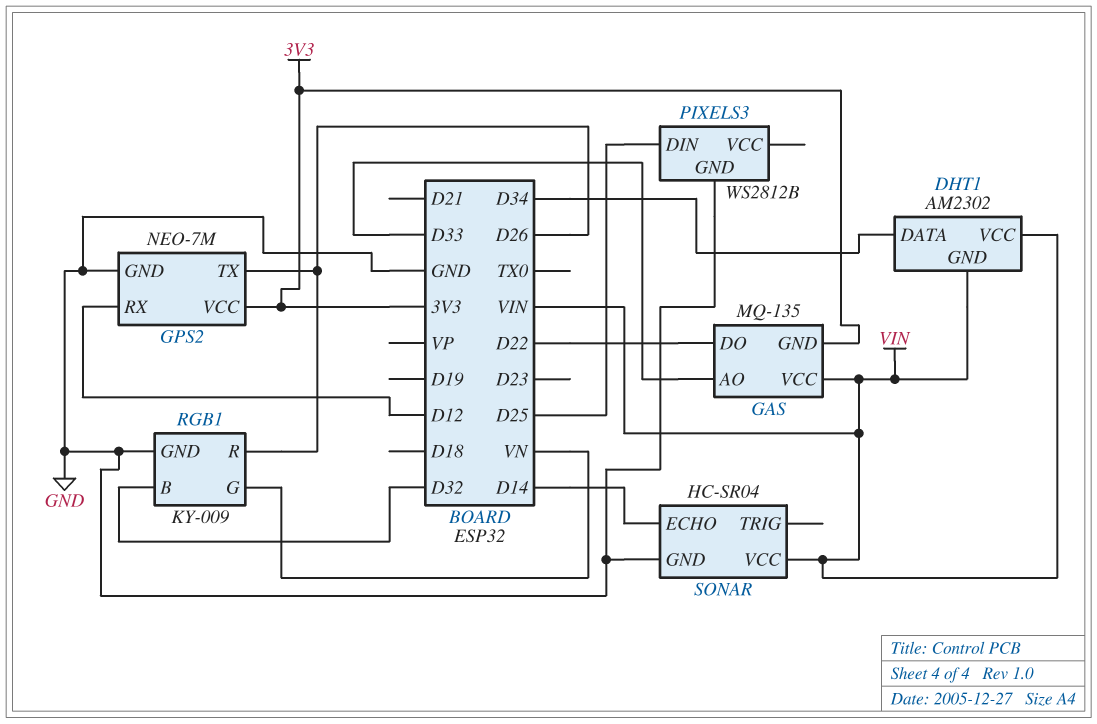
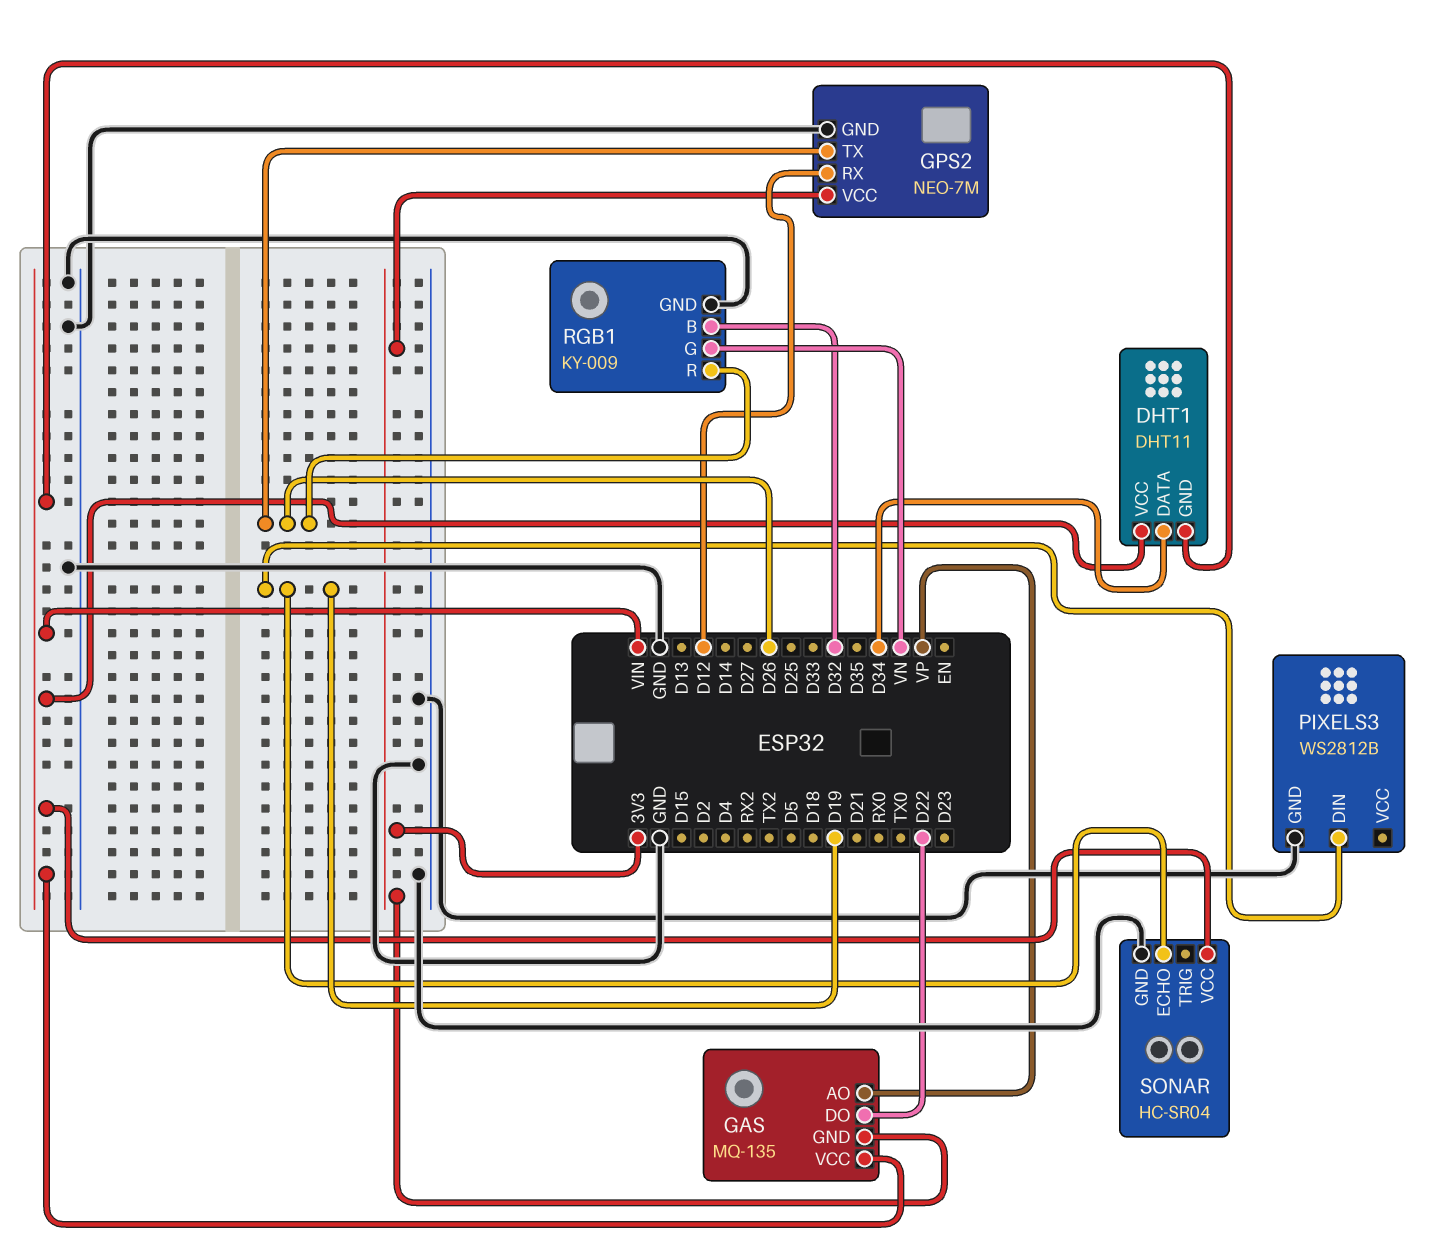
DHT1: AM2302 -> DHT11
GAS pin AO: D33 -> VP
PIXELS3 pin DIN: D25 -> D19
SONAR pin ECHO: D14 -> D19

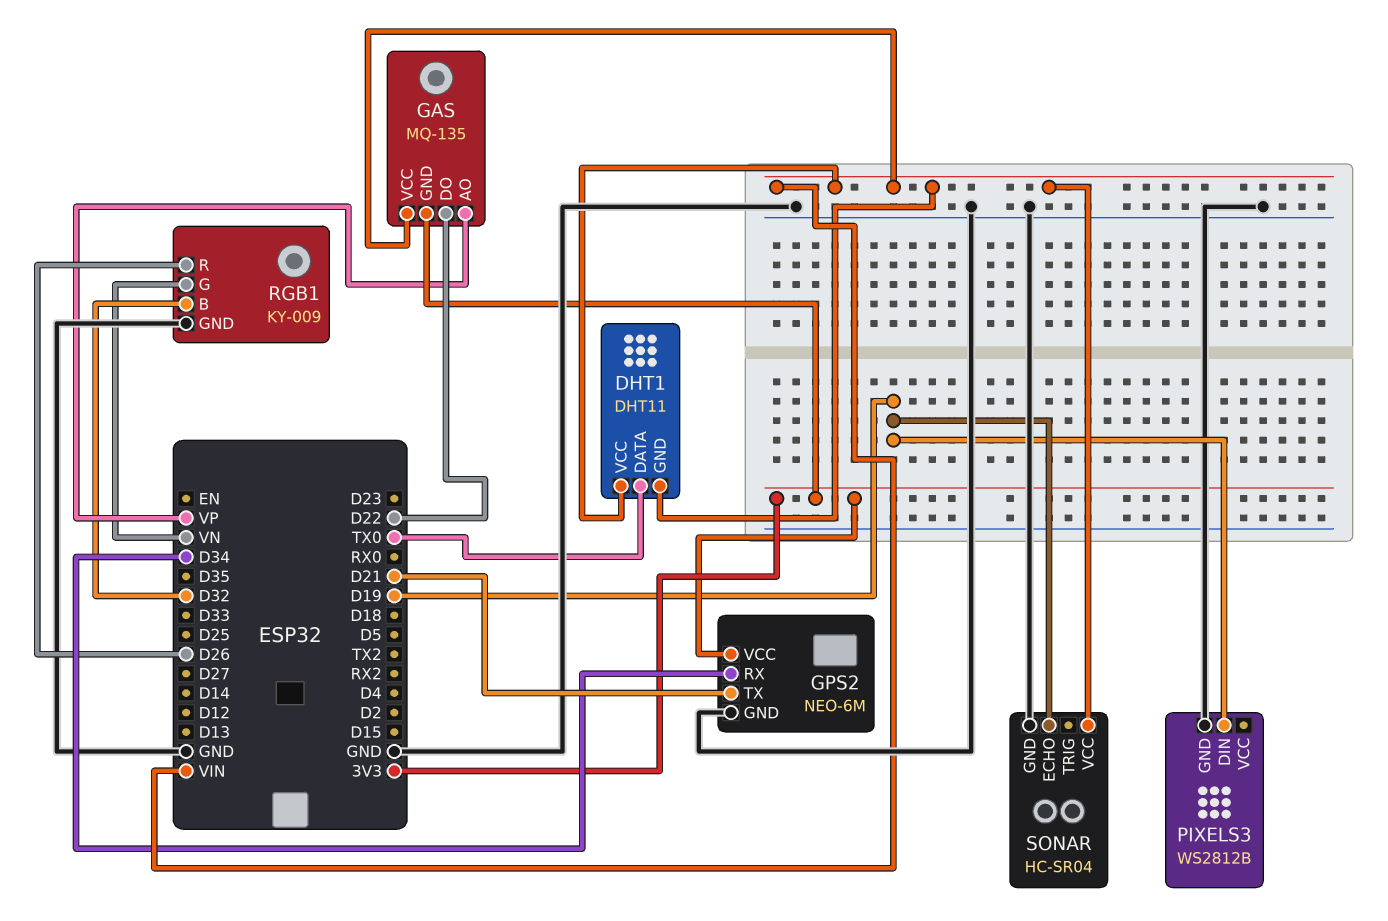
DHT1 pin DATA: D34 -> TX0
GPS2: NEO-7M -> NEO-6M
GPS2 pin RX: D12 -> D34
GPS2 pin TX: D26 -> D21

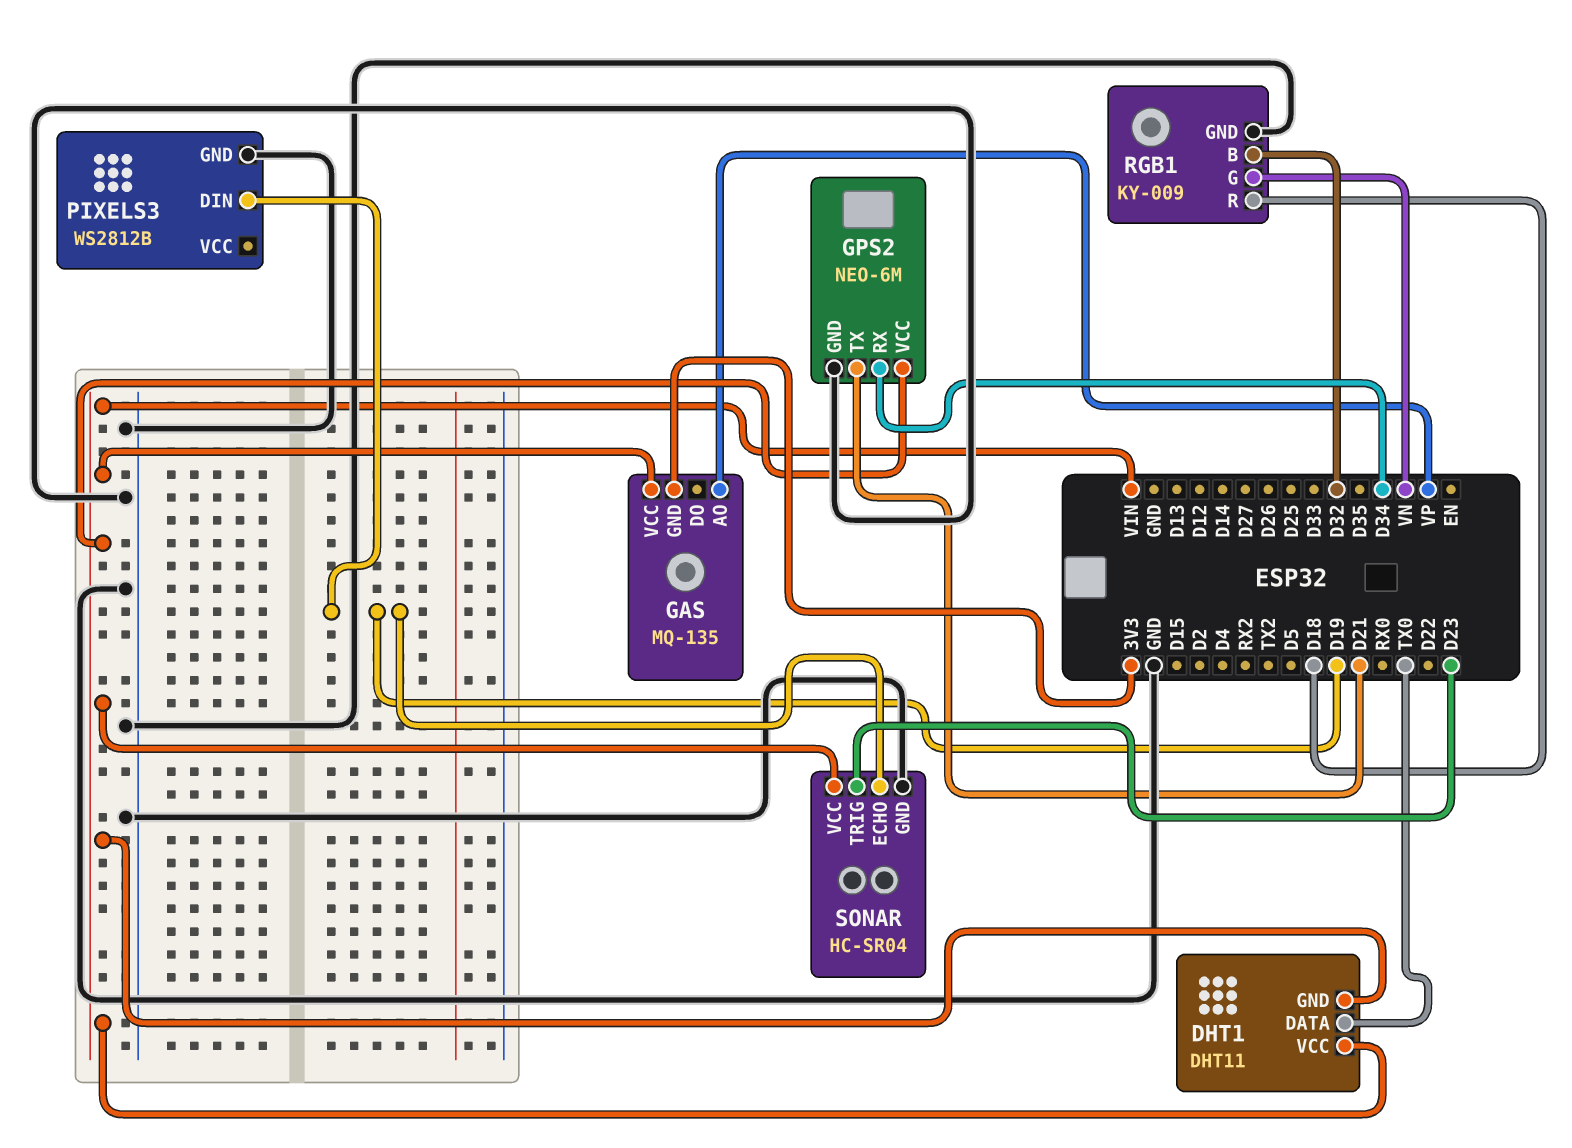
GAS pin DO: D22 -> none
GPS2 pin VCC: 3V3 -> VIN
RGB1 pin R: D26 -> D18
SONAR pin TRIG: none -> D23

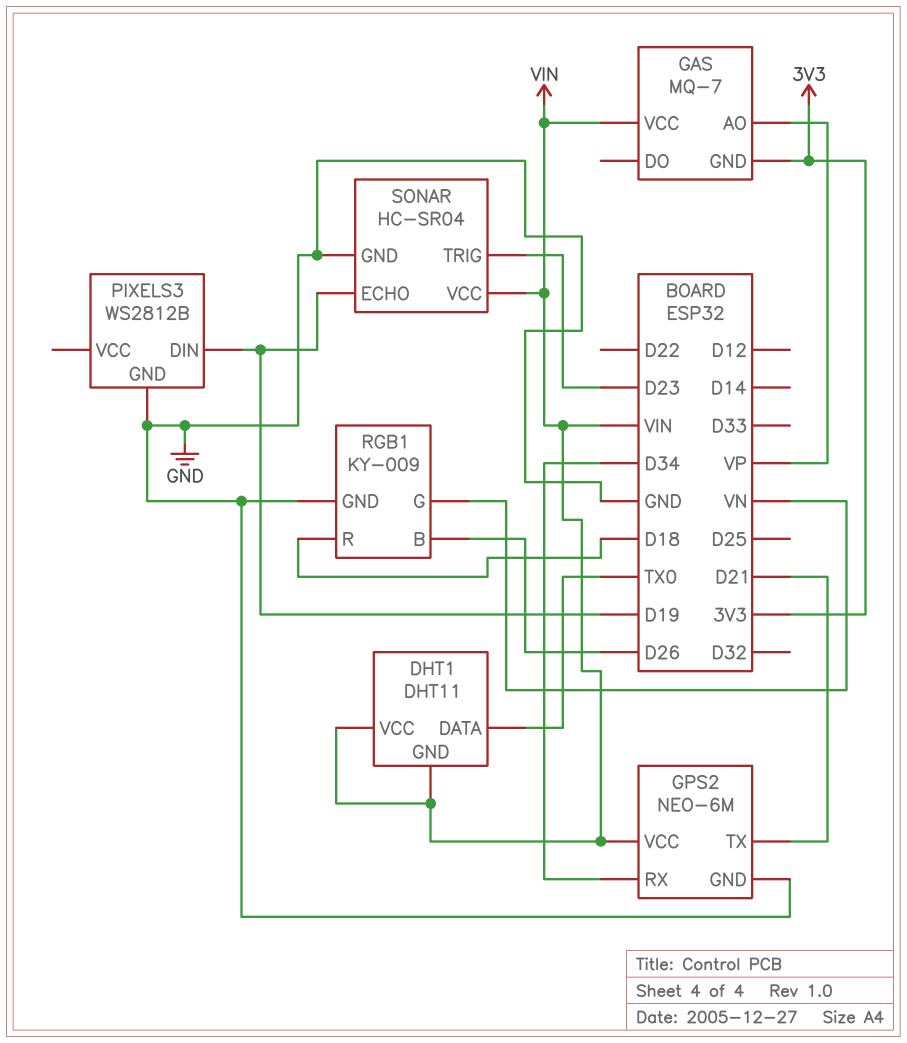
GAS: MQ-135 -> MQ-7
RGB1 pin B: D32 -> D26

